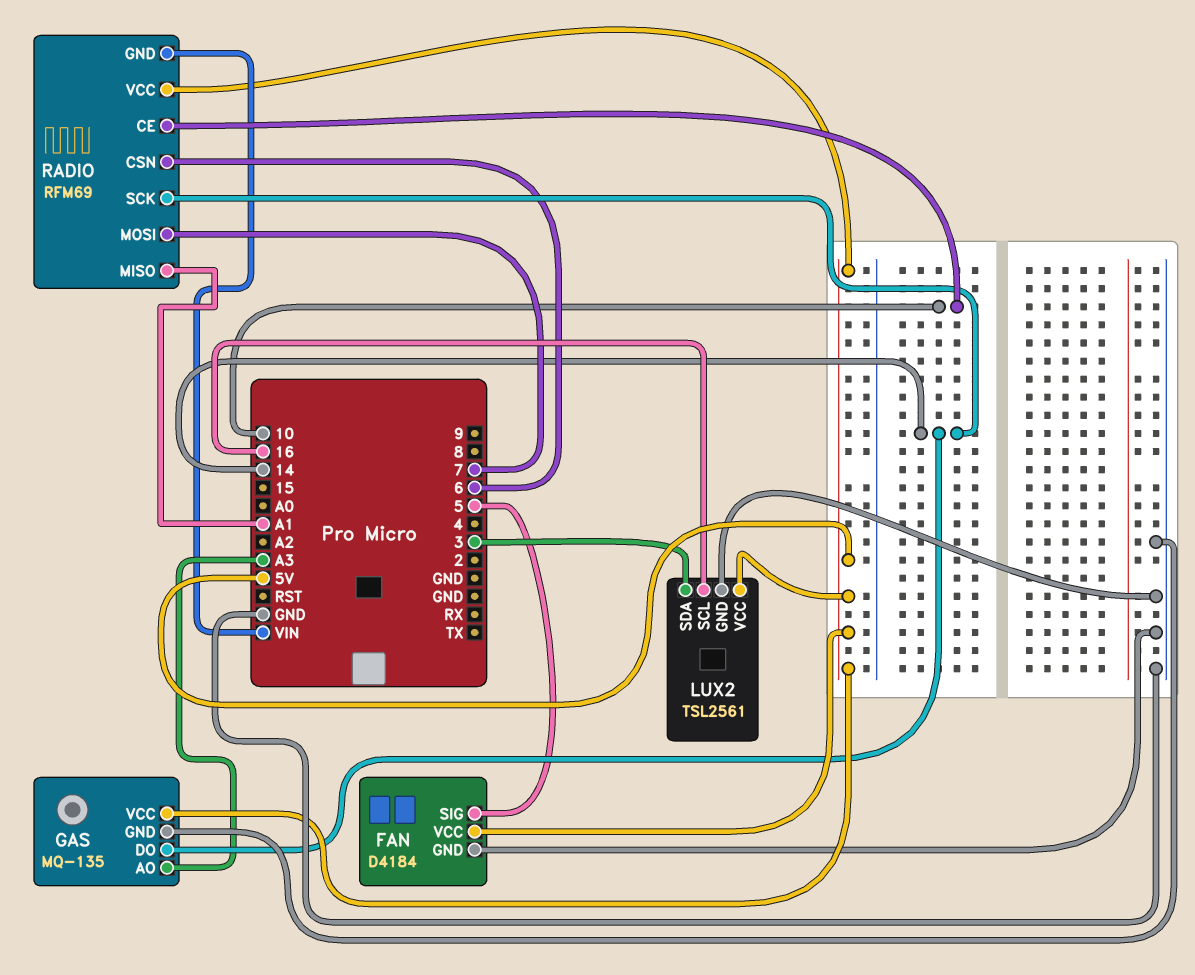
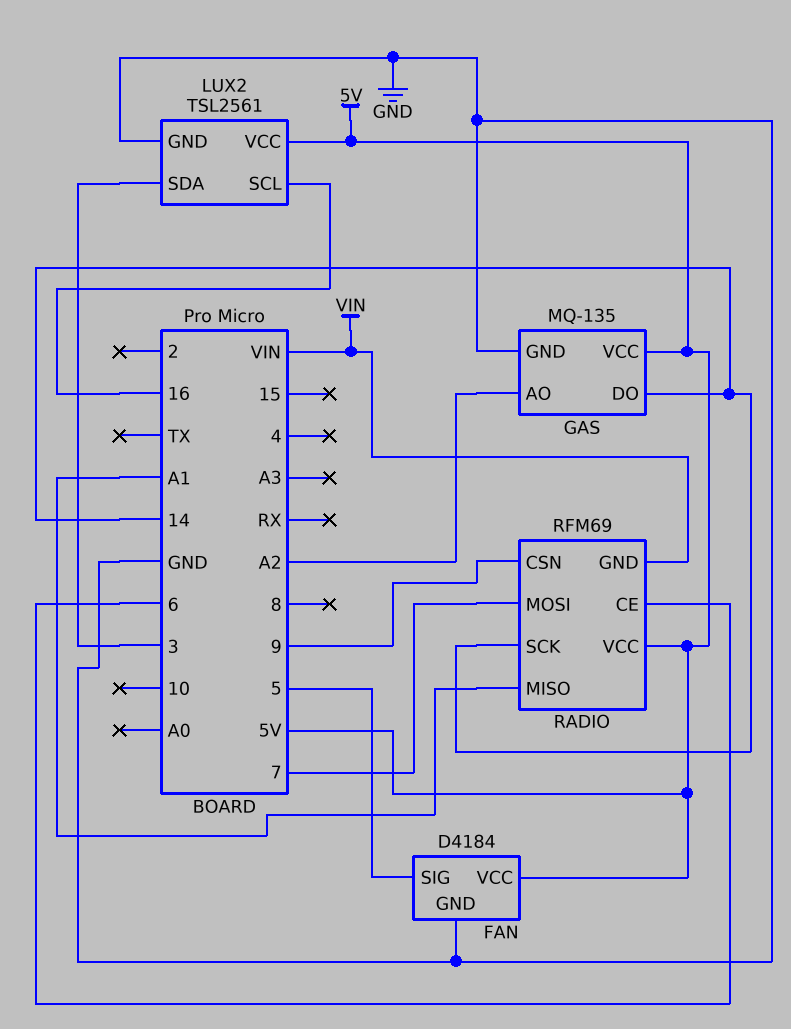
GAS pin AO: A3 -> A2
RADIO pin CE: 10 -> 6
RADIO pin CSN: 6 -> 9

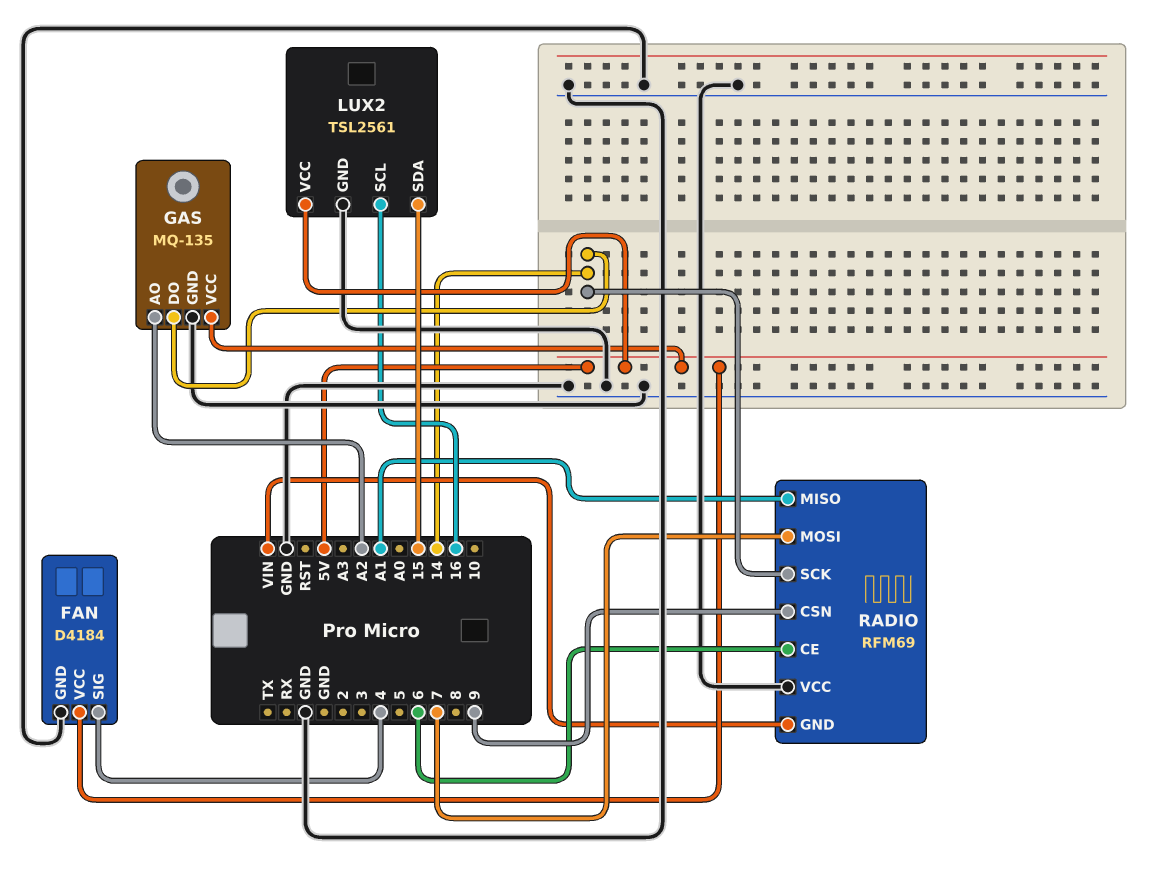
FAN pin SIG: 5 -> 4
LUX2 pin SDA: 3 -> 15
RADIO pin VCC: 5V -> GND

